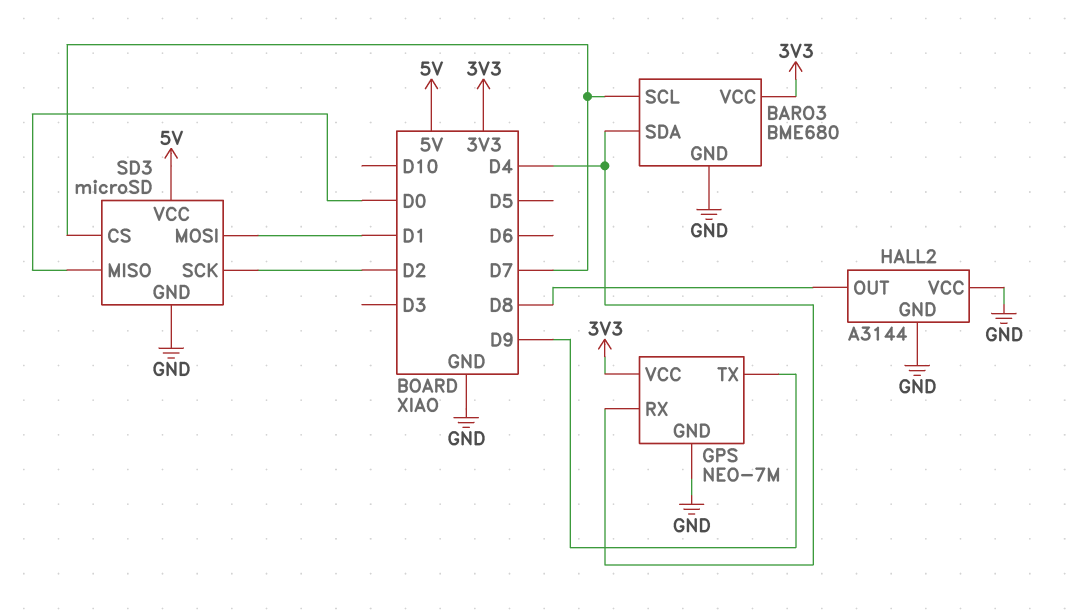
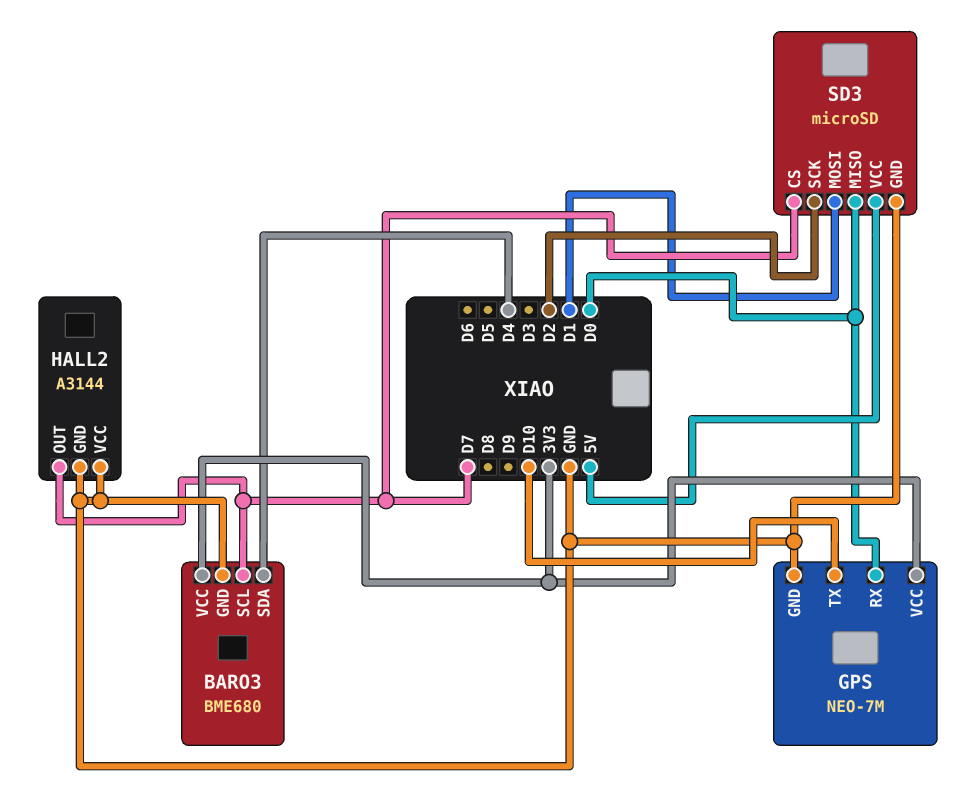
GPS pin RX: D4 -> D0
GPS pin TX: D9 -> D10
HALL2 pin OUT: D8 -> D7

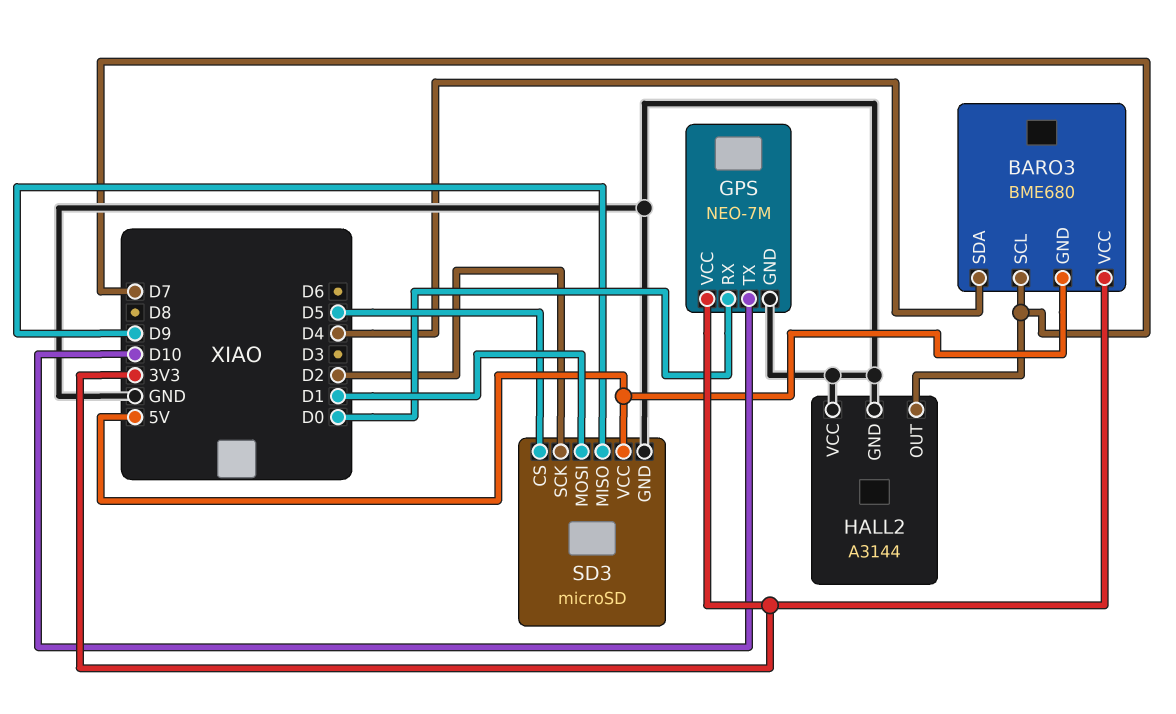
BARO3 pin GND: GND -> 5V
SD3 pin CS: D7 -> D5
SD3 pin MISO: D0 -> D9

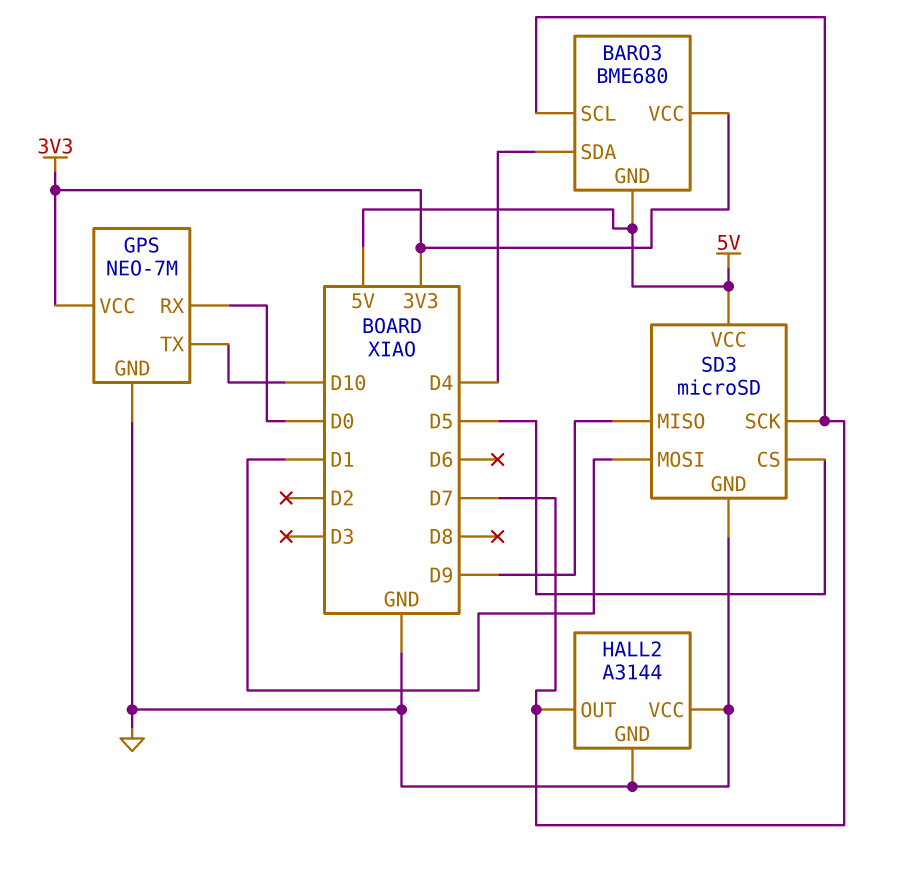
SD3 pin SCK: D2 -> D7

